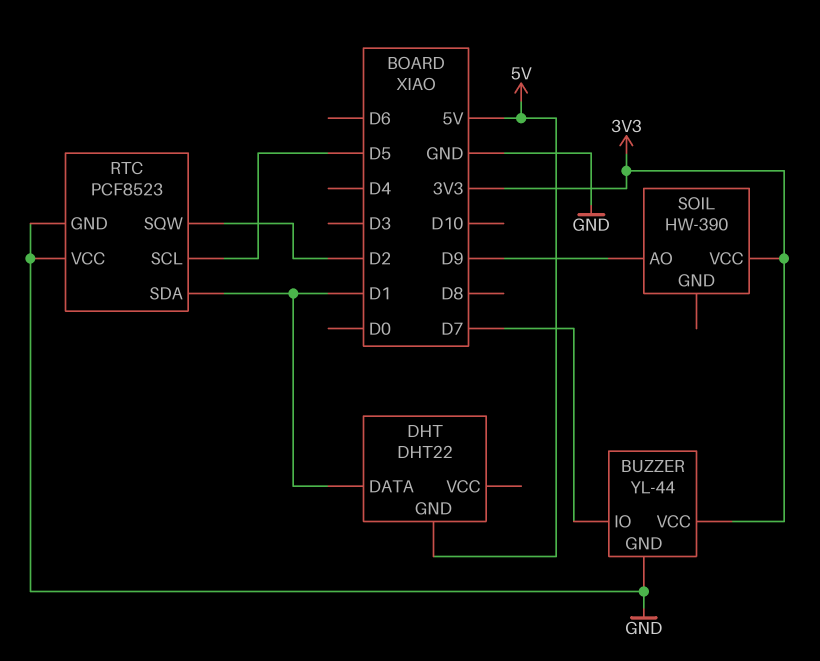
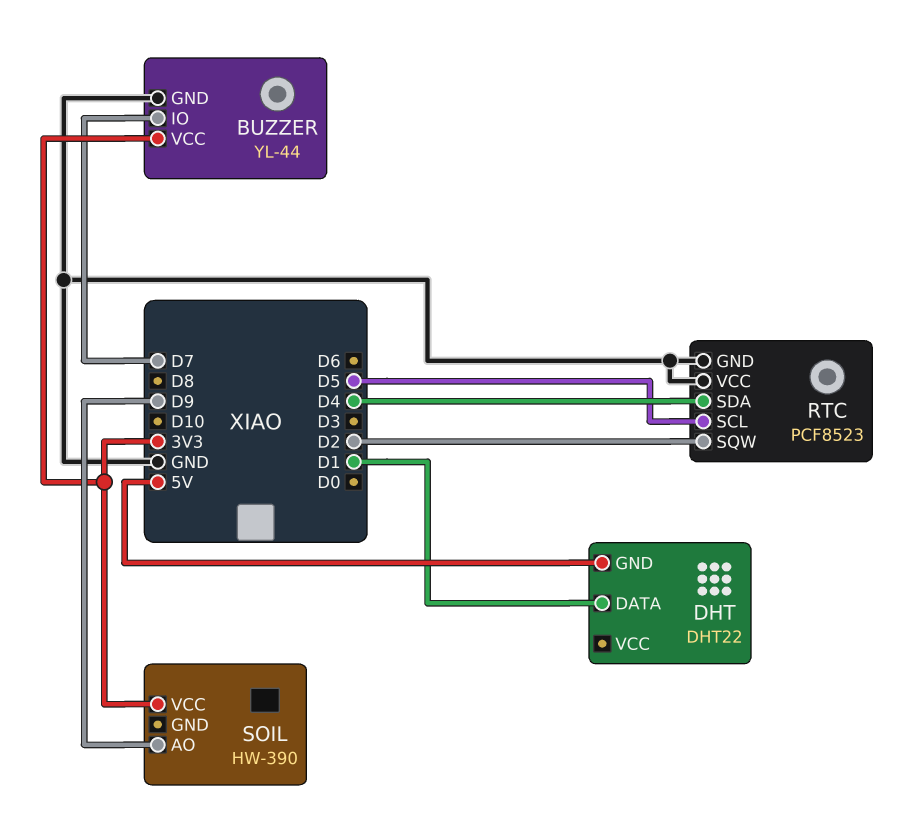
RTC pin SDA: D1 -> D4

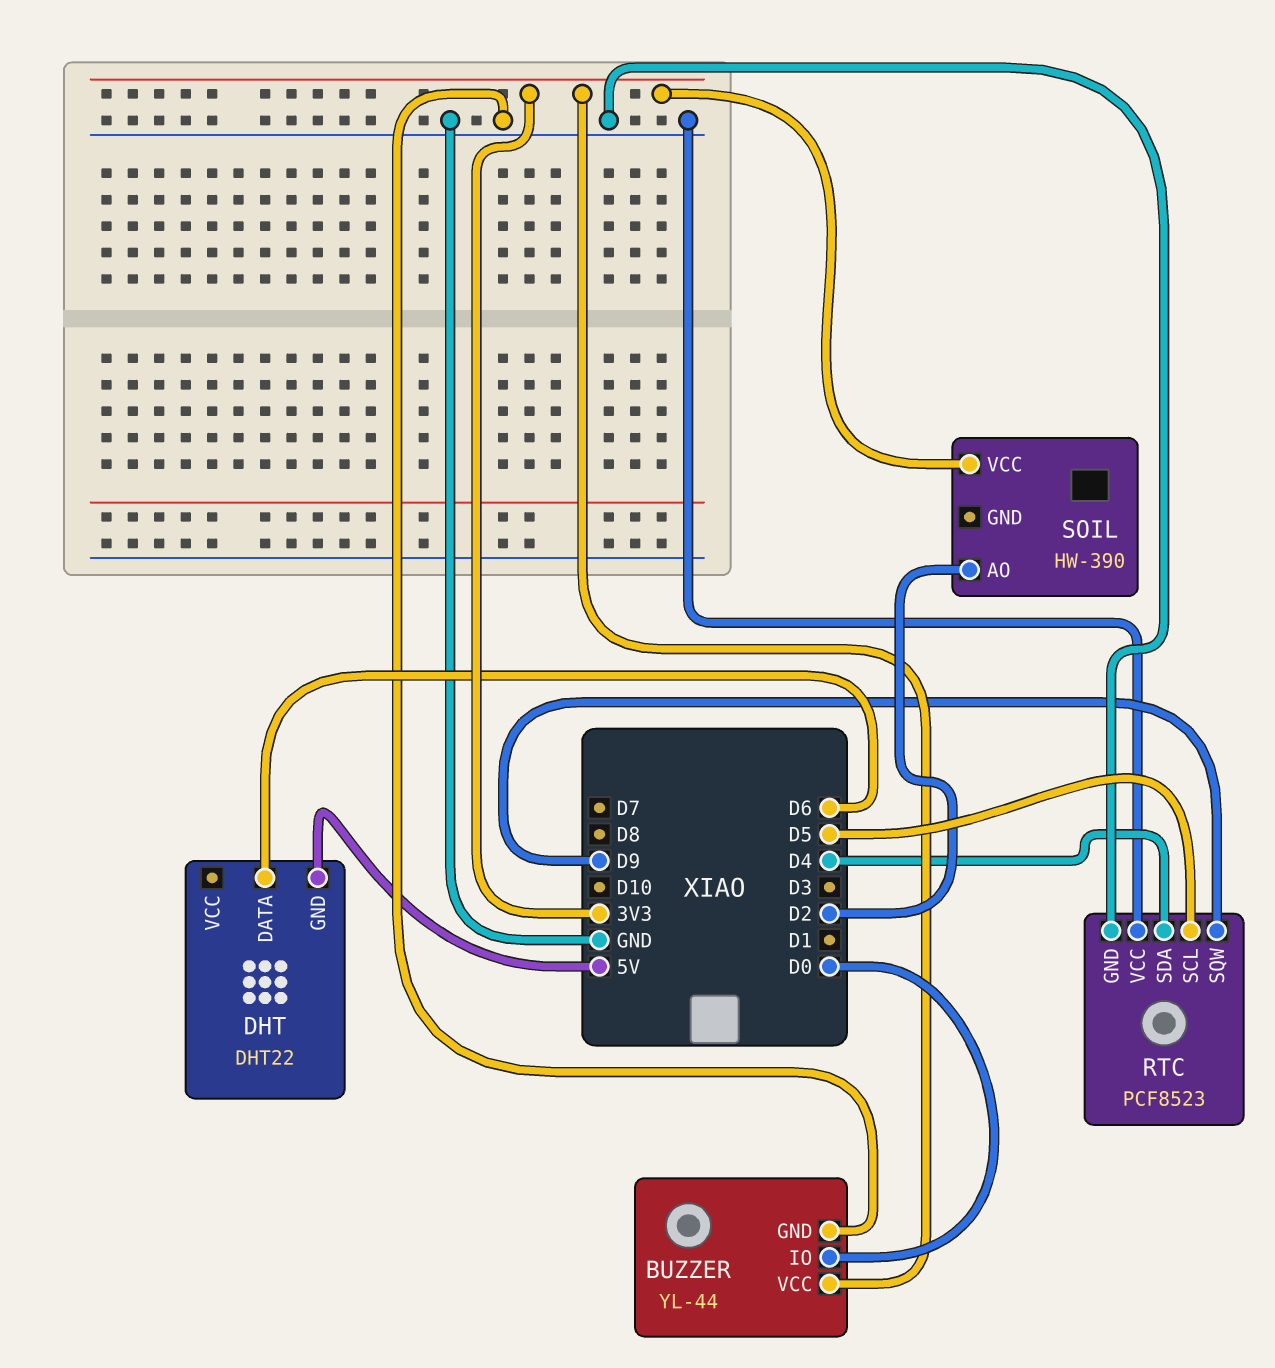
BUZZER pin IO: D7 -> D0
DHT pin DATA: D1 -> D6
RTC pin SQW: D2 -> D9
SOIL pin AO: D9 -> D2

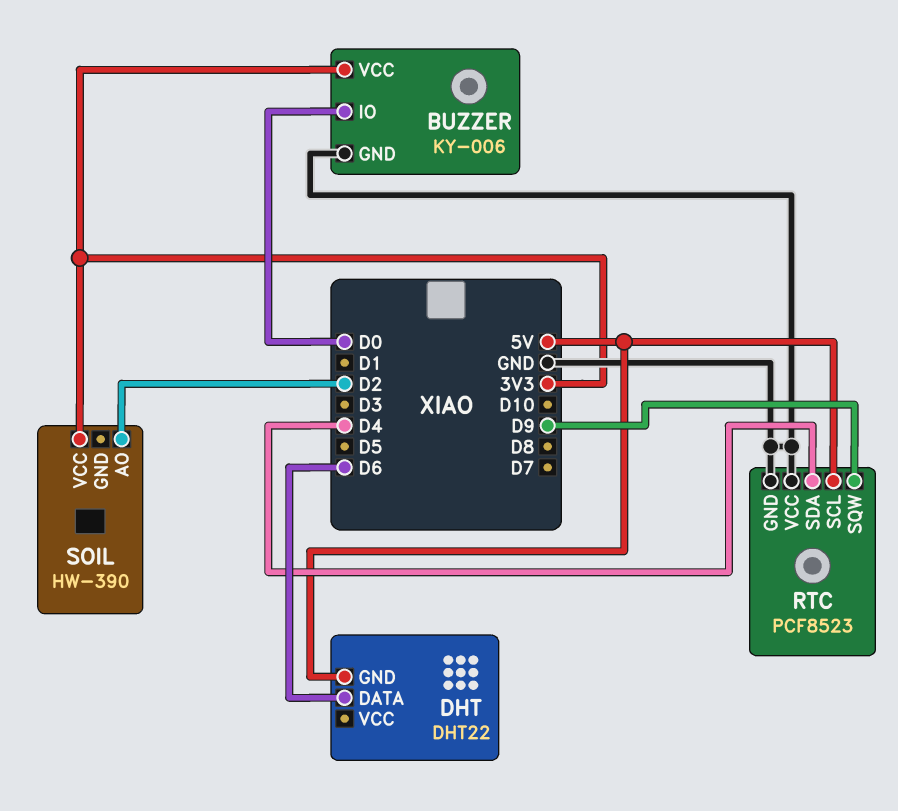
BUZZER: YL-44 -> KY-006
RTC pin SCL: D5 -> 5V

